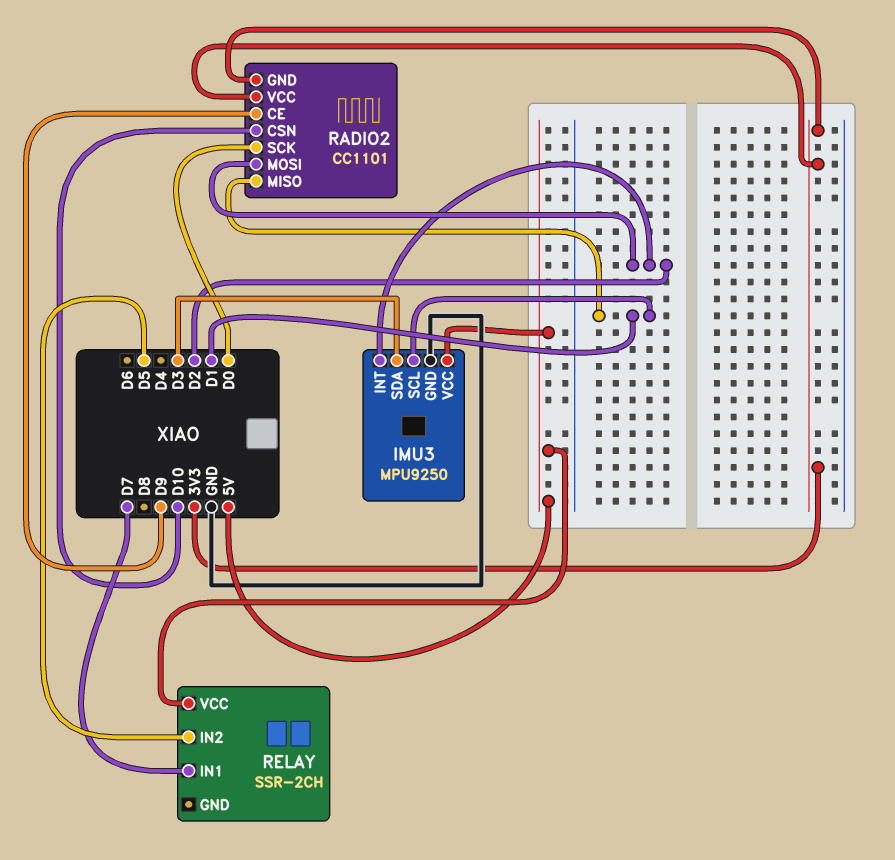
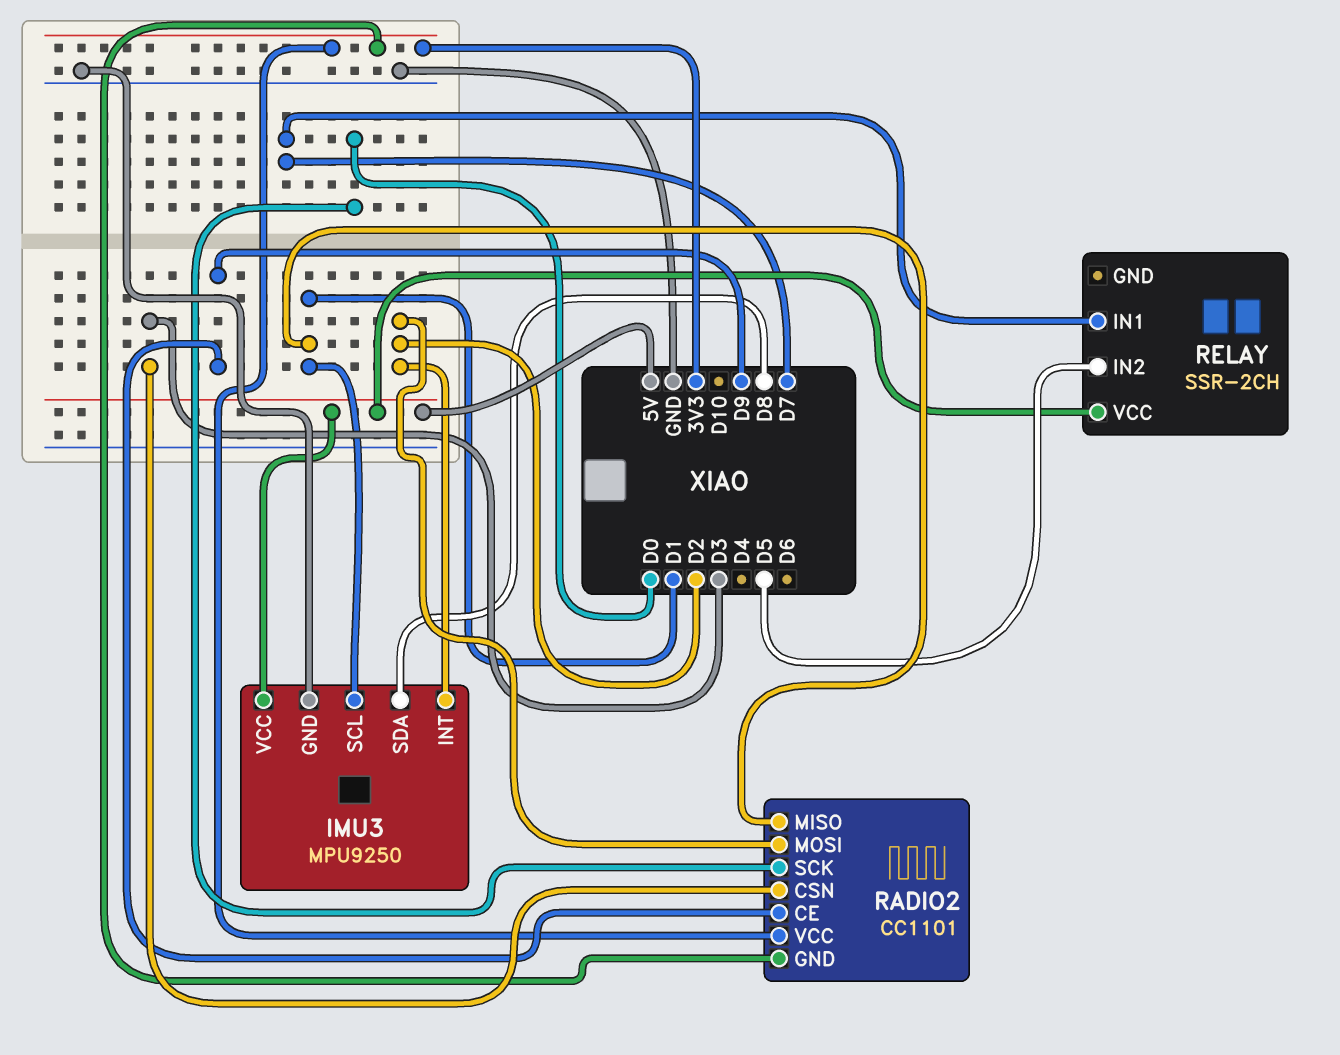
IMU3 pin SDA: D3 -> D8
RADIO2 pin CSN: D10 -> D3

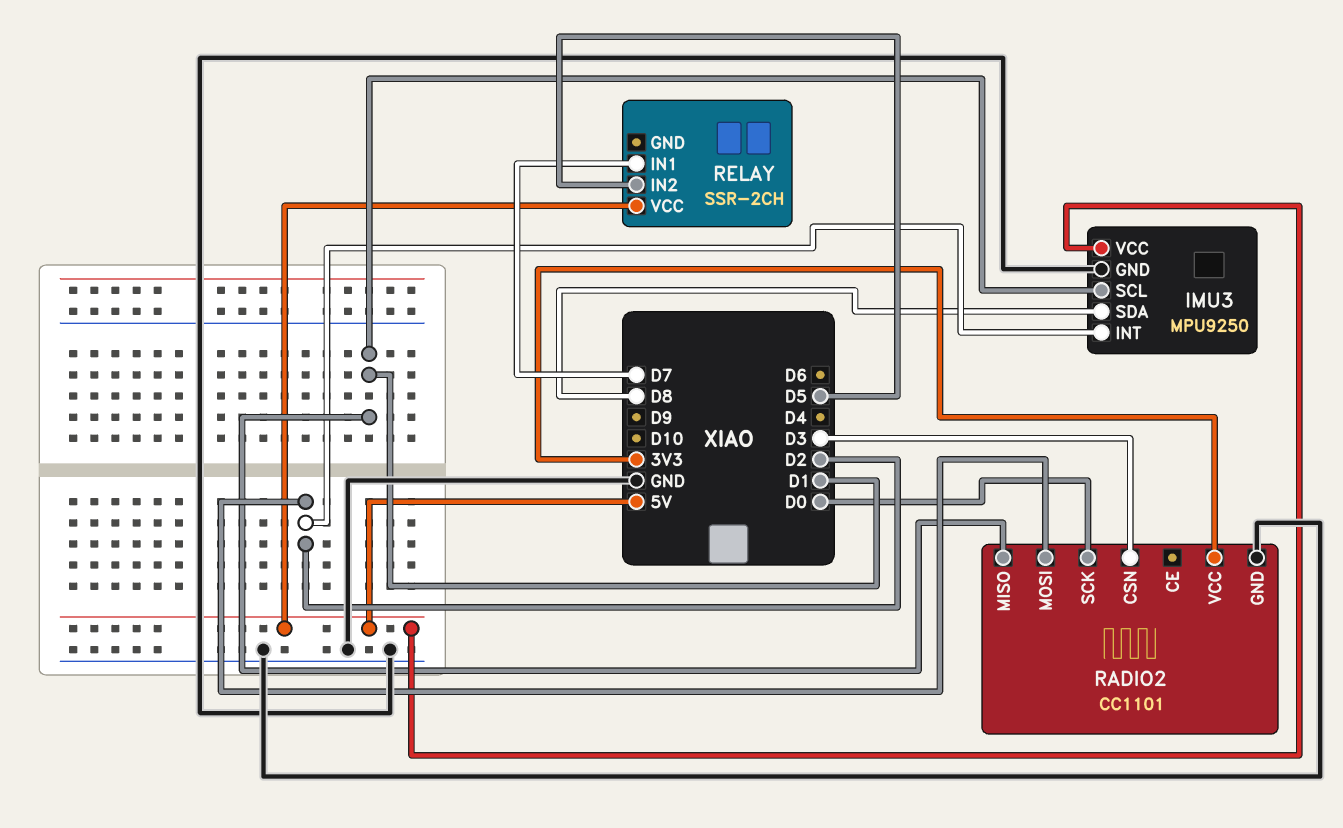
RADIO2 pin CE: D9 -> none
RADIO2 pin GND: 3V3 -> GND

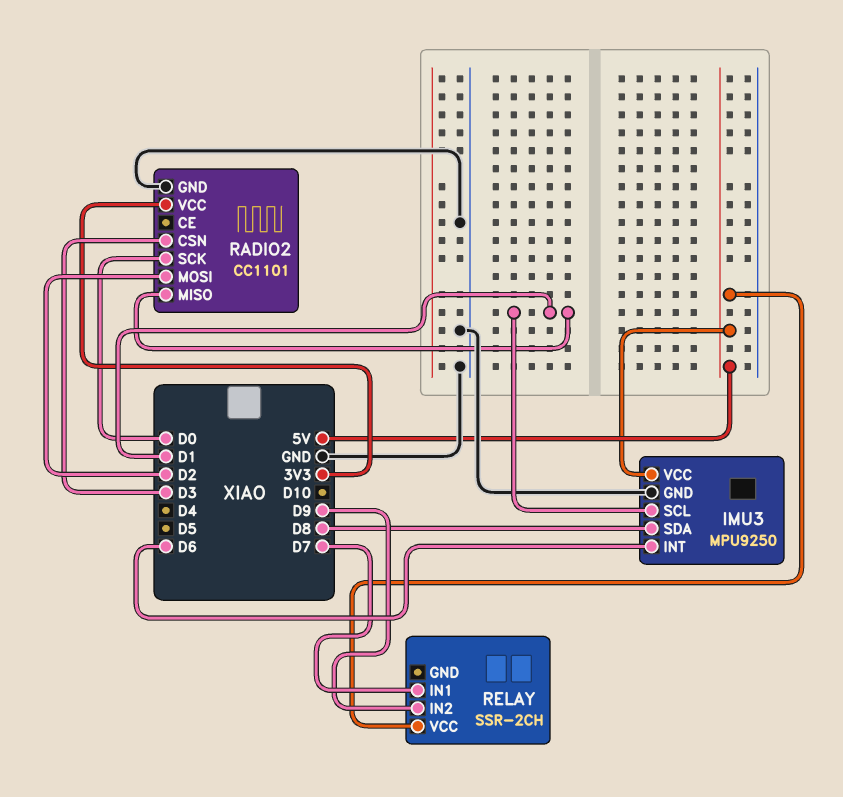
IMU3 pin INT: D2 -> D6
RELAY pin IN2: D5 -> D9

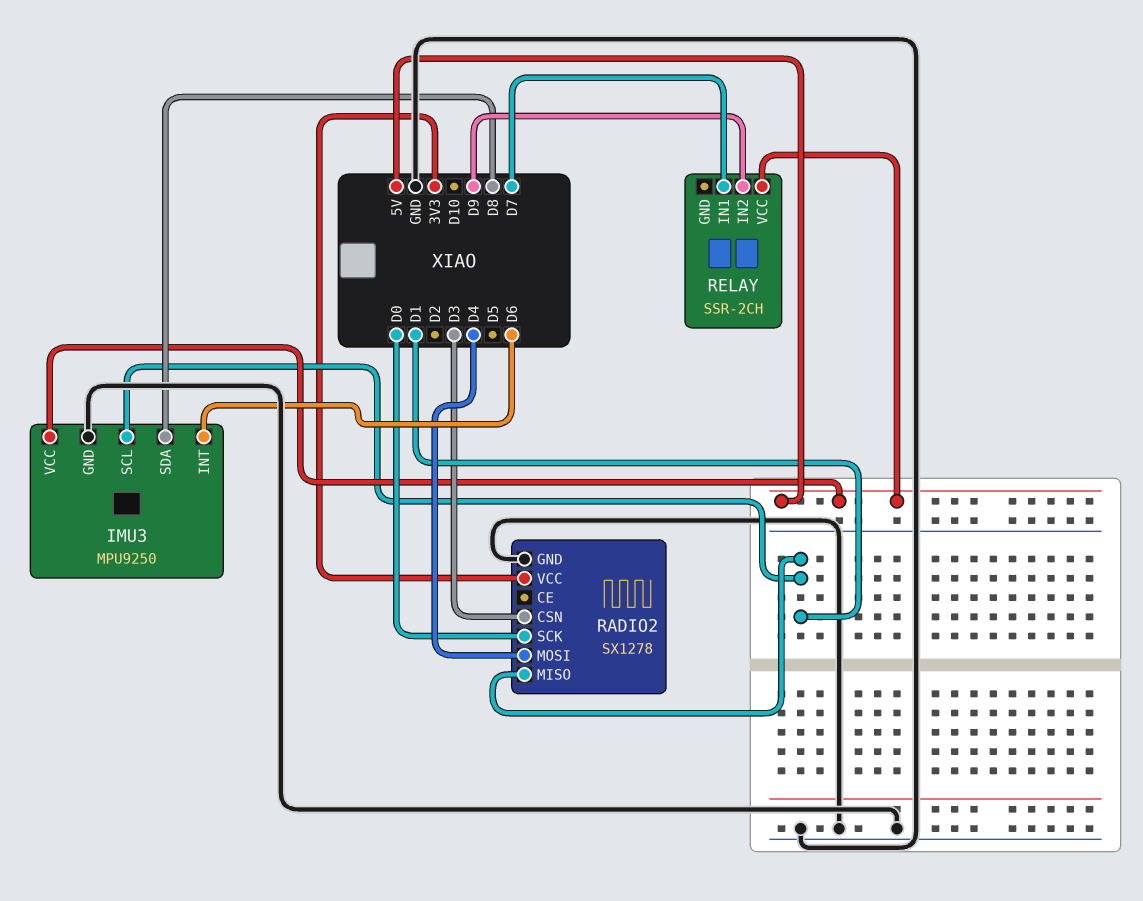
RADIO2: CC1101 -> SX1278
RADIO2 pin MOSI: D2 -> D4

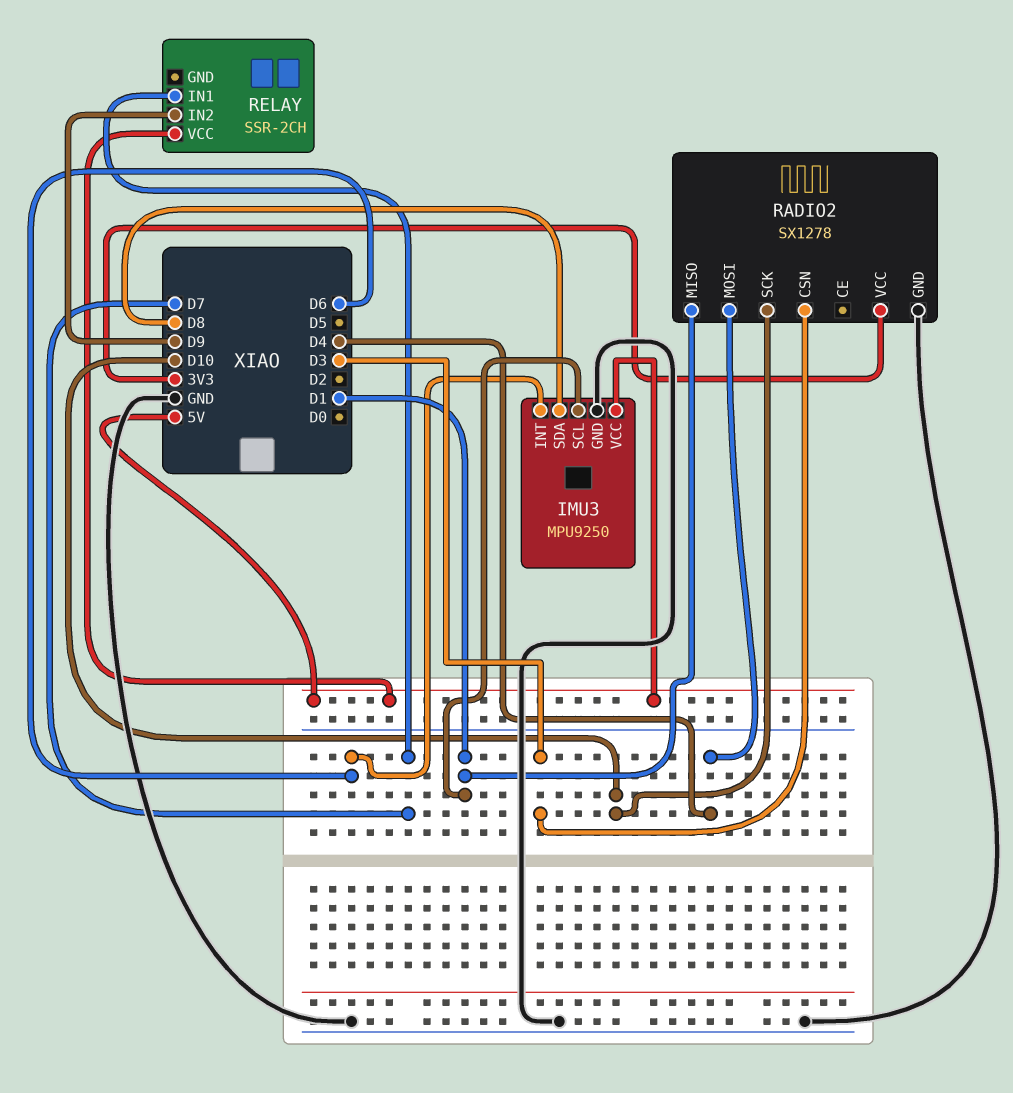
RADIO2 pin SCK: D0 -> D10

